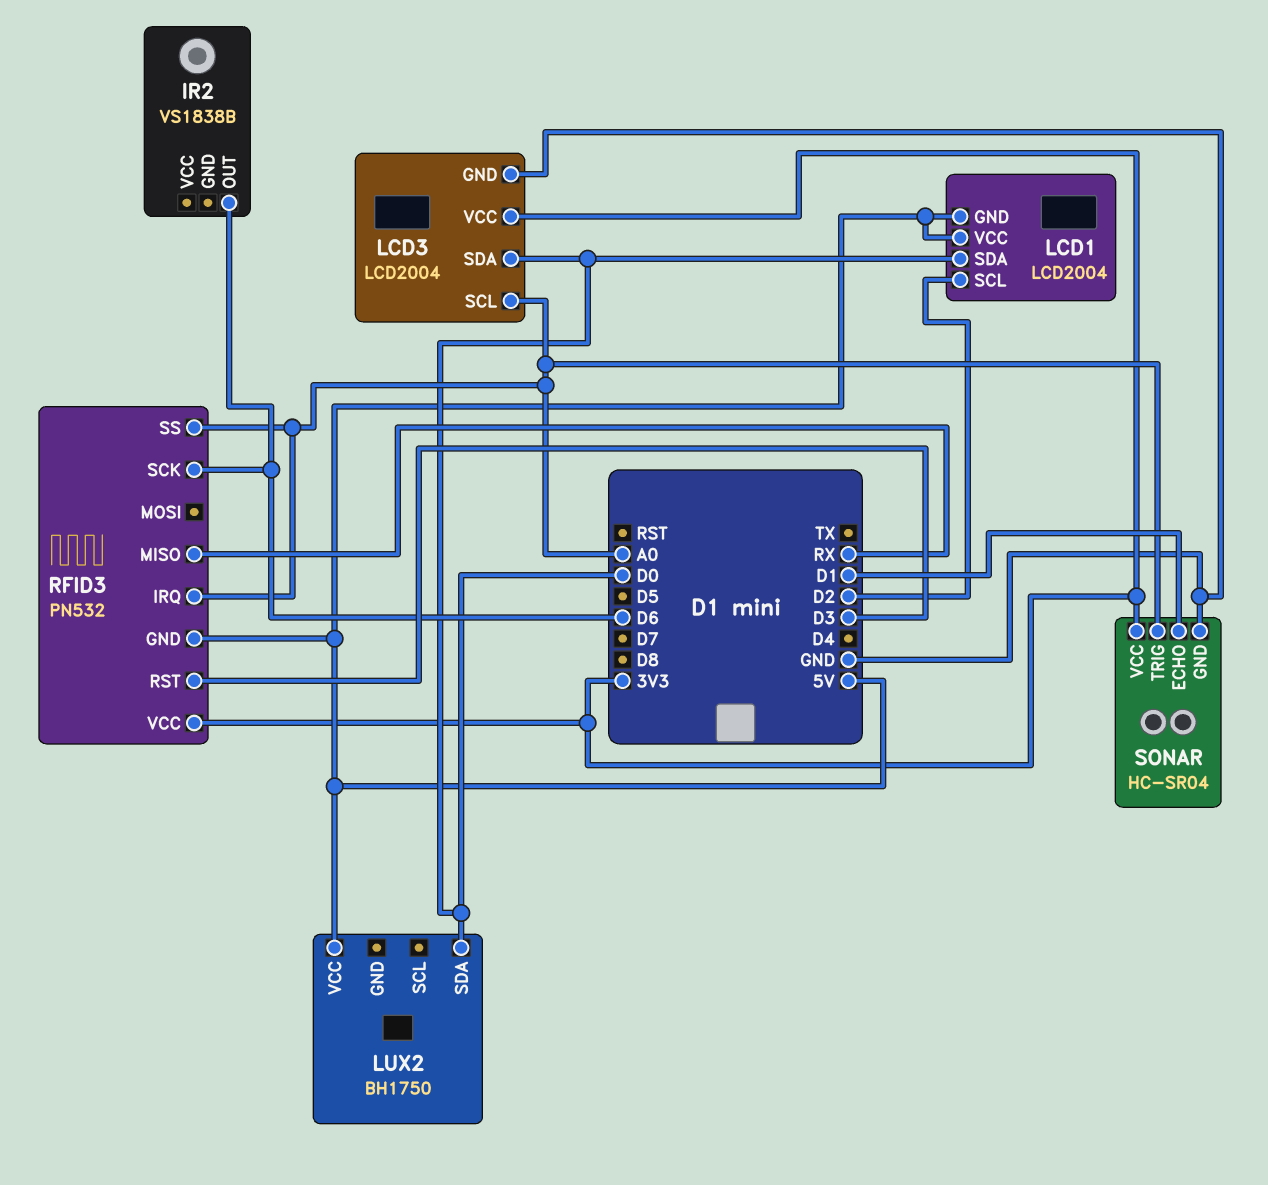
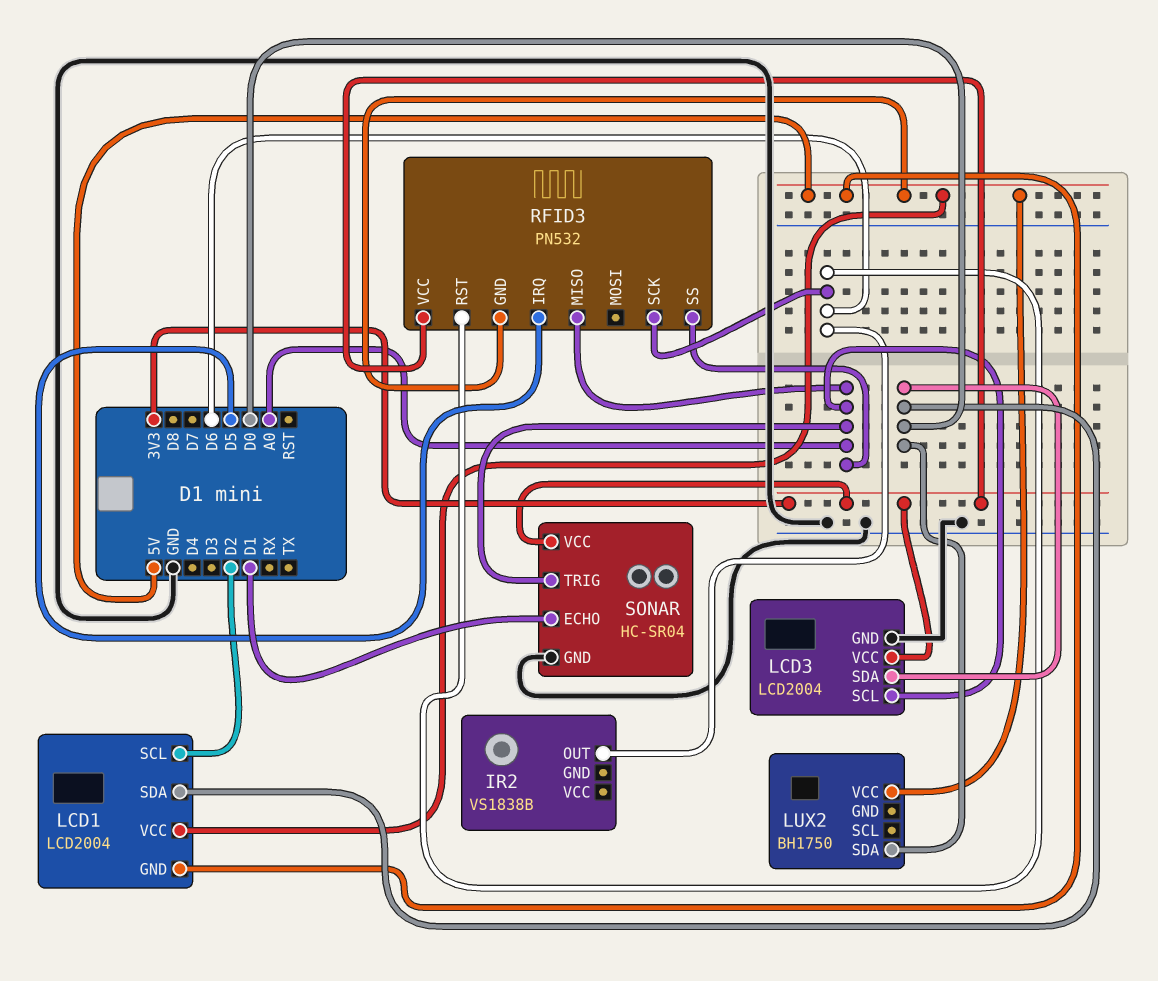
RFID3 pin IRQ: A0 -> D5
RFID3 pin MISO: RX -> A0
RFID3 pin RST: D3 -> D6

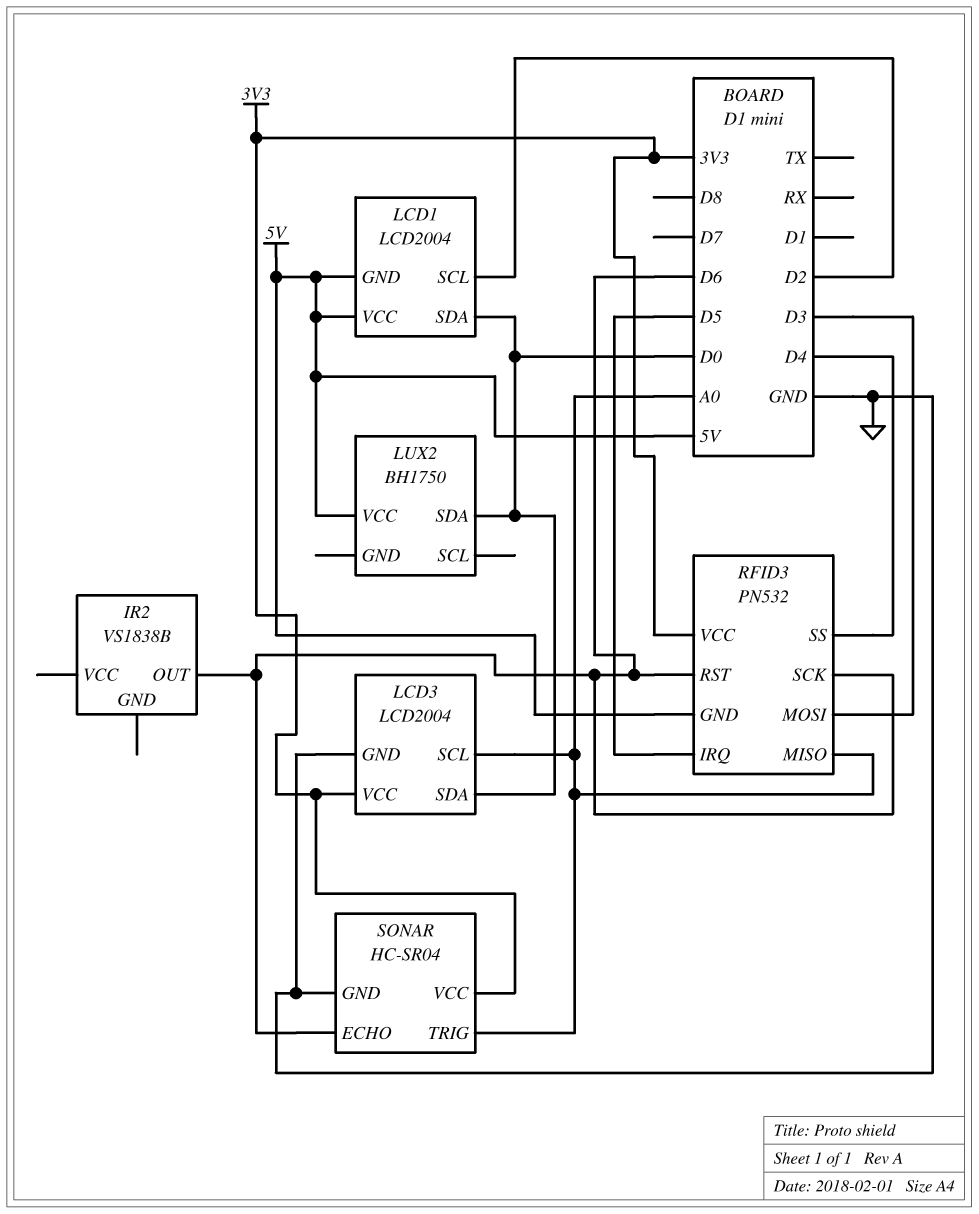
RFID3 pin MOSI: none -> D3
RFID3 pin SS: A0 -> D4
SONAR pin ECHO: D1 -> D6

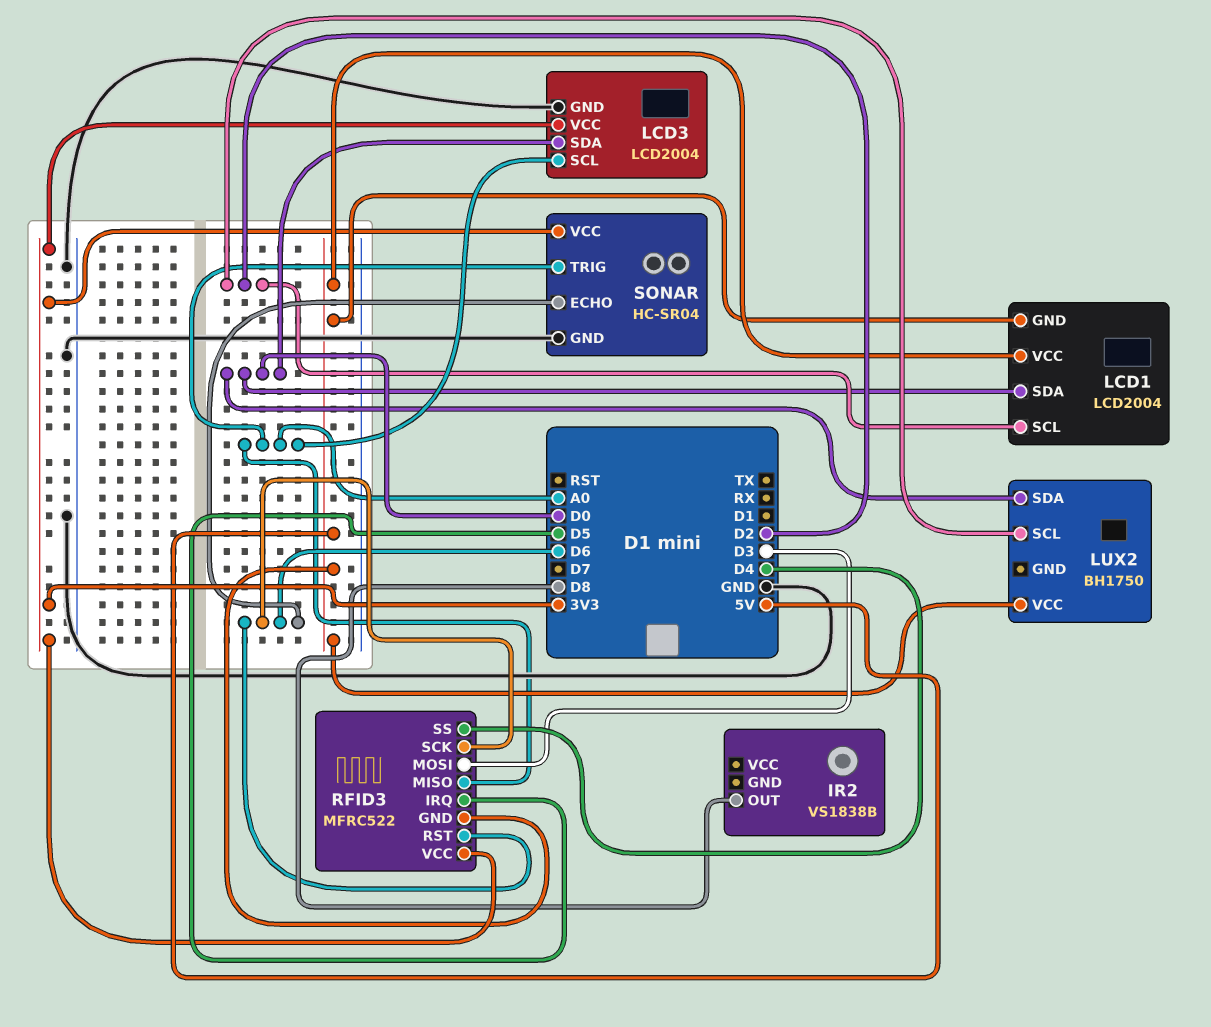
IR2 pin OUT: D6 -> D8
LUX2 pin SCL: none -> D2
RFID3: PN532 -> MFRC522

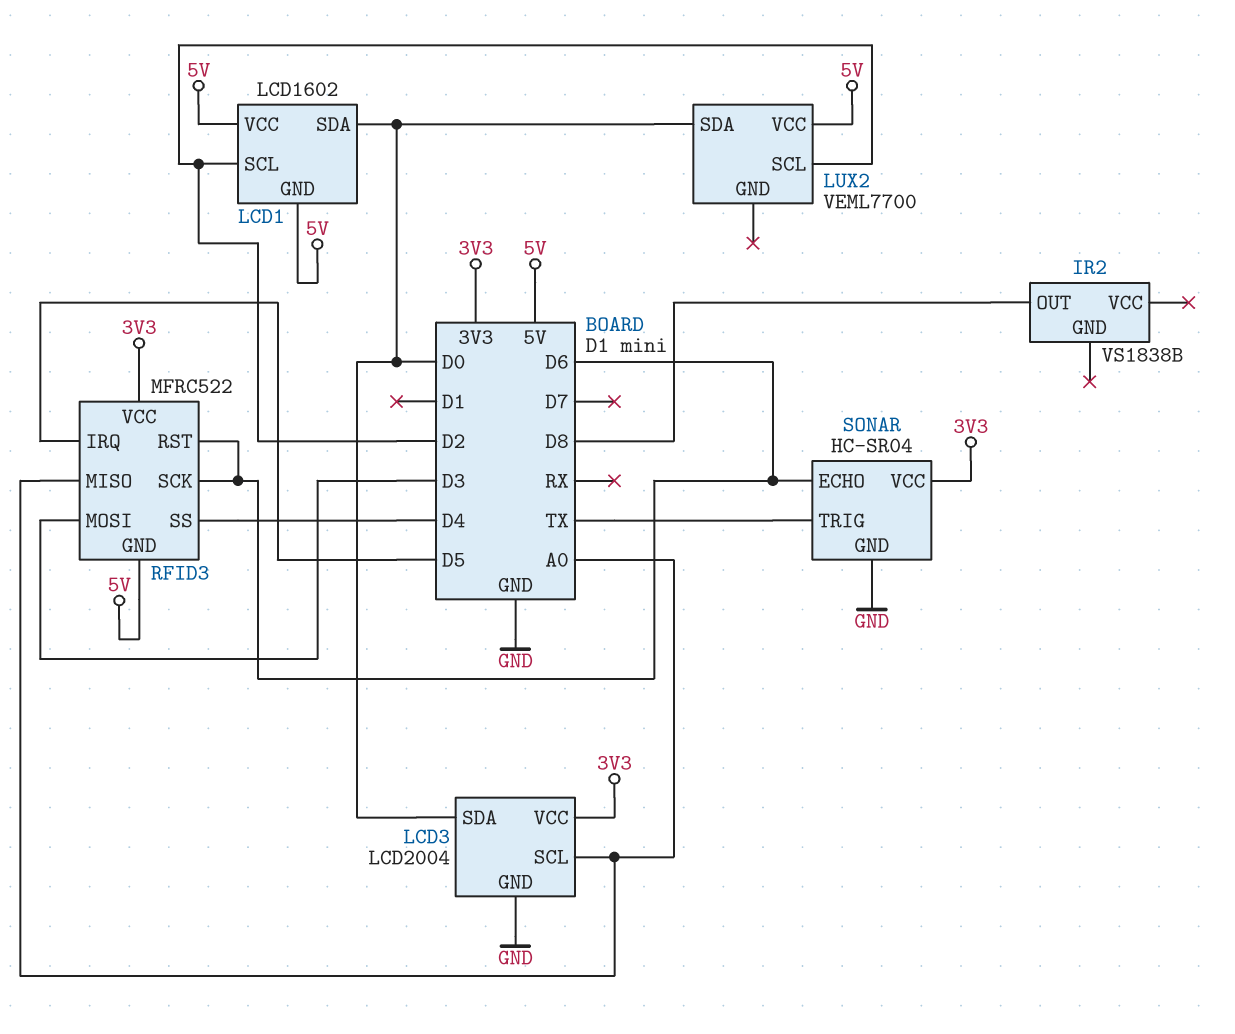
LCD1: LCD2004 -> LCD1602
LUX2: BH1750 -> VEML7700
SONAR pin TRIG: A0 -> TX

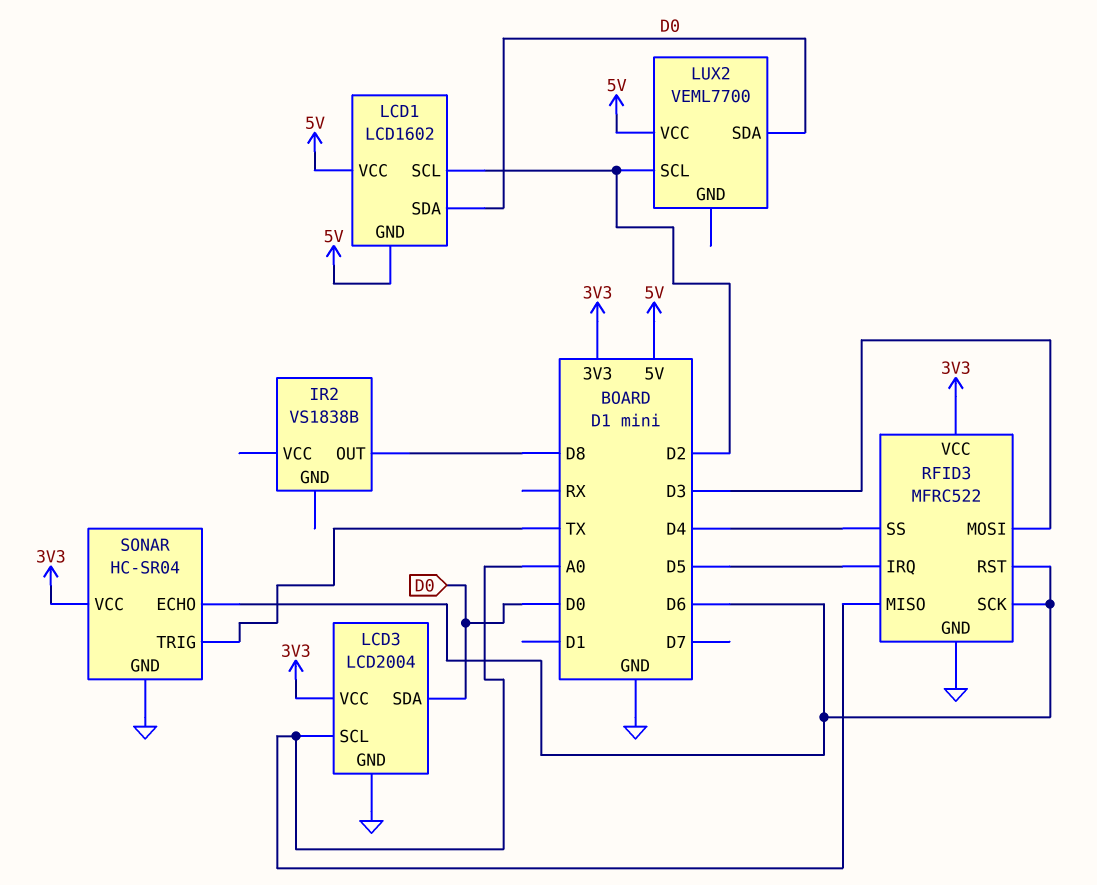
RFID3 pin GND: 5V -> GND

